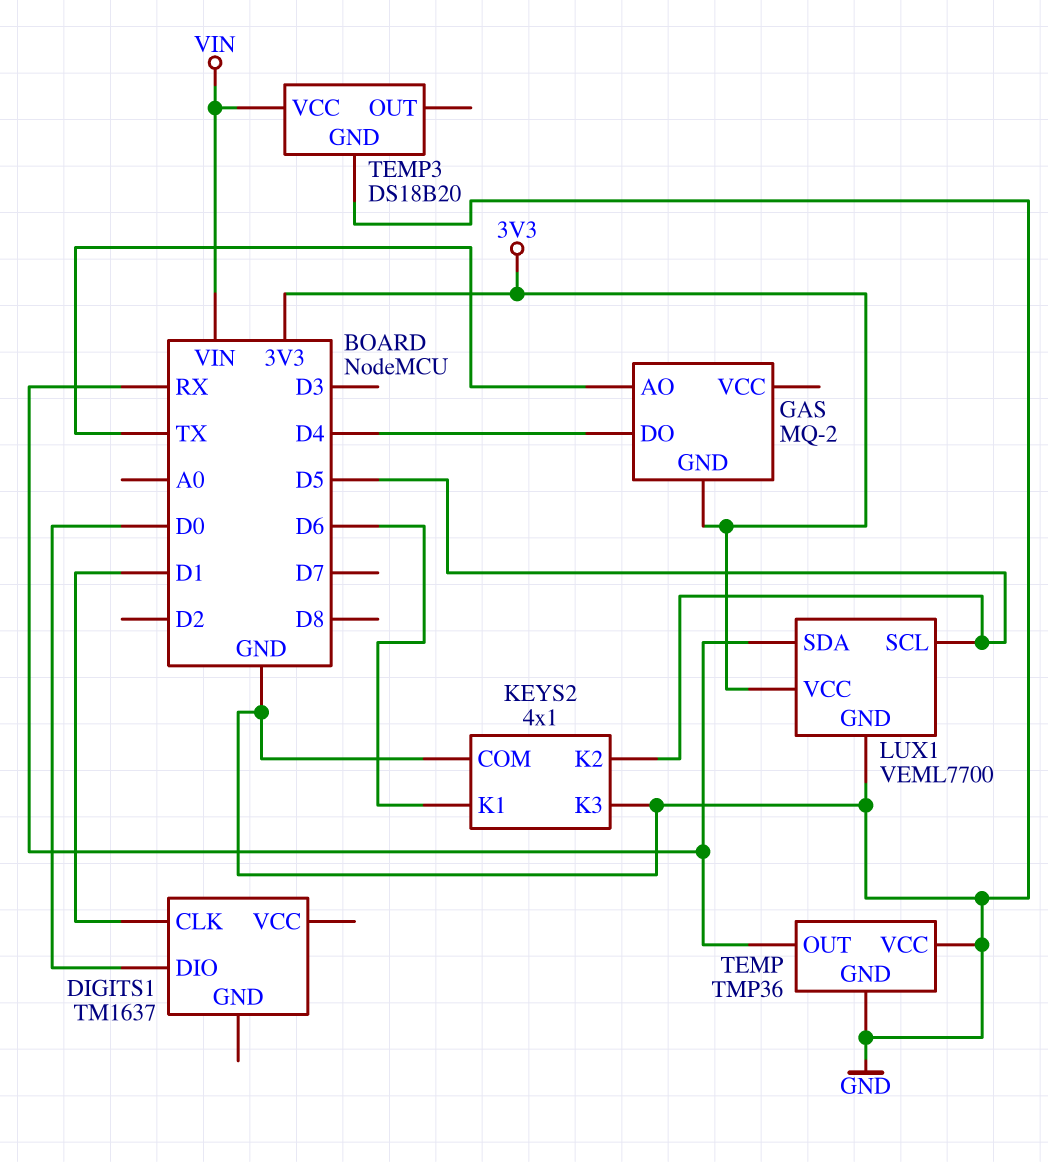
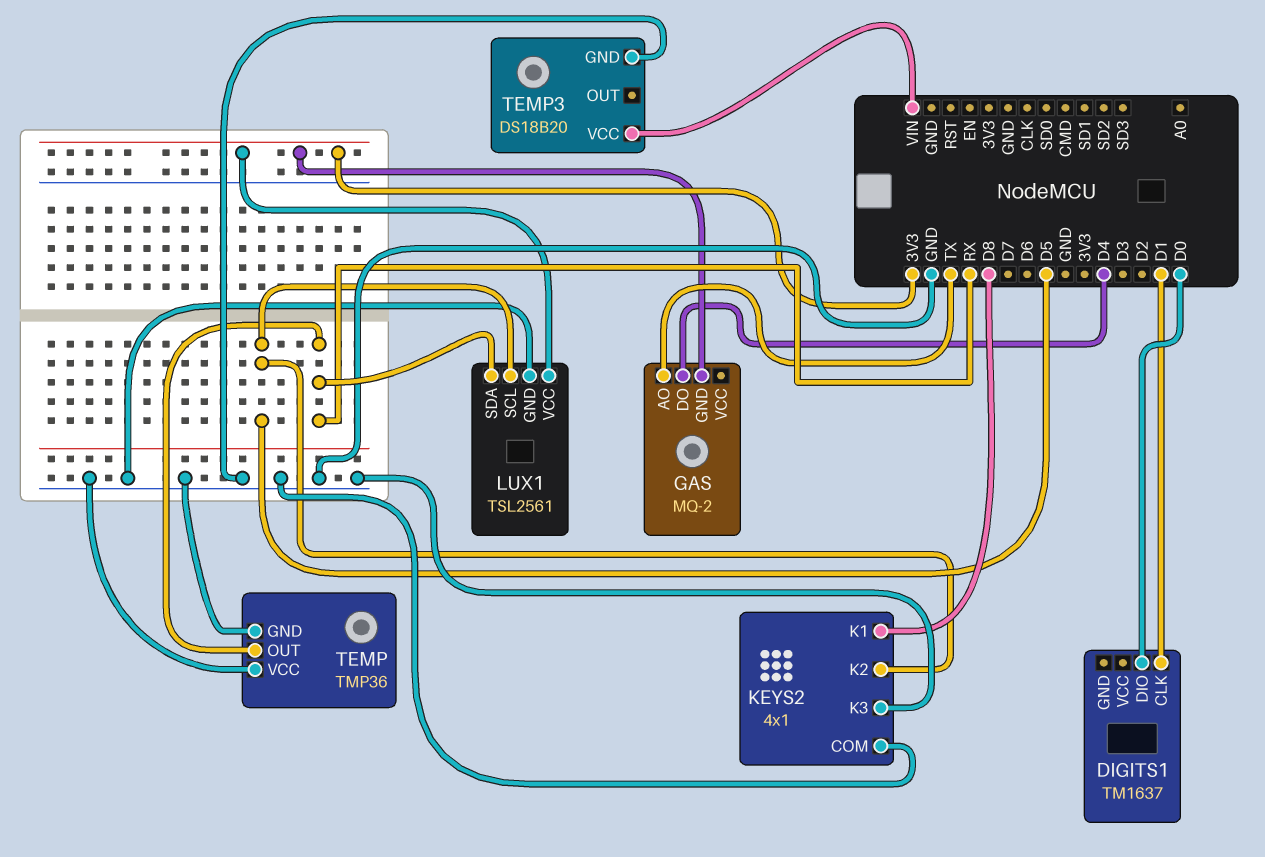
KEYS2 pin K1: D6 -> D8
LUX1: VEML7700 -> TSL2561

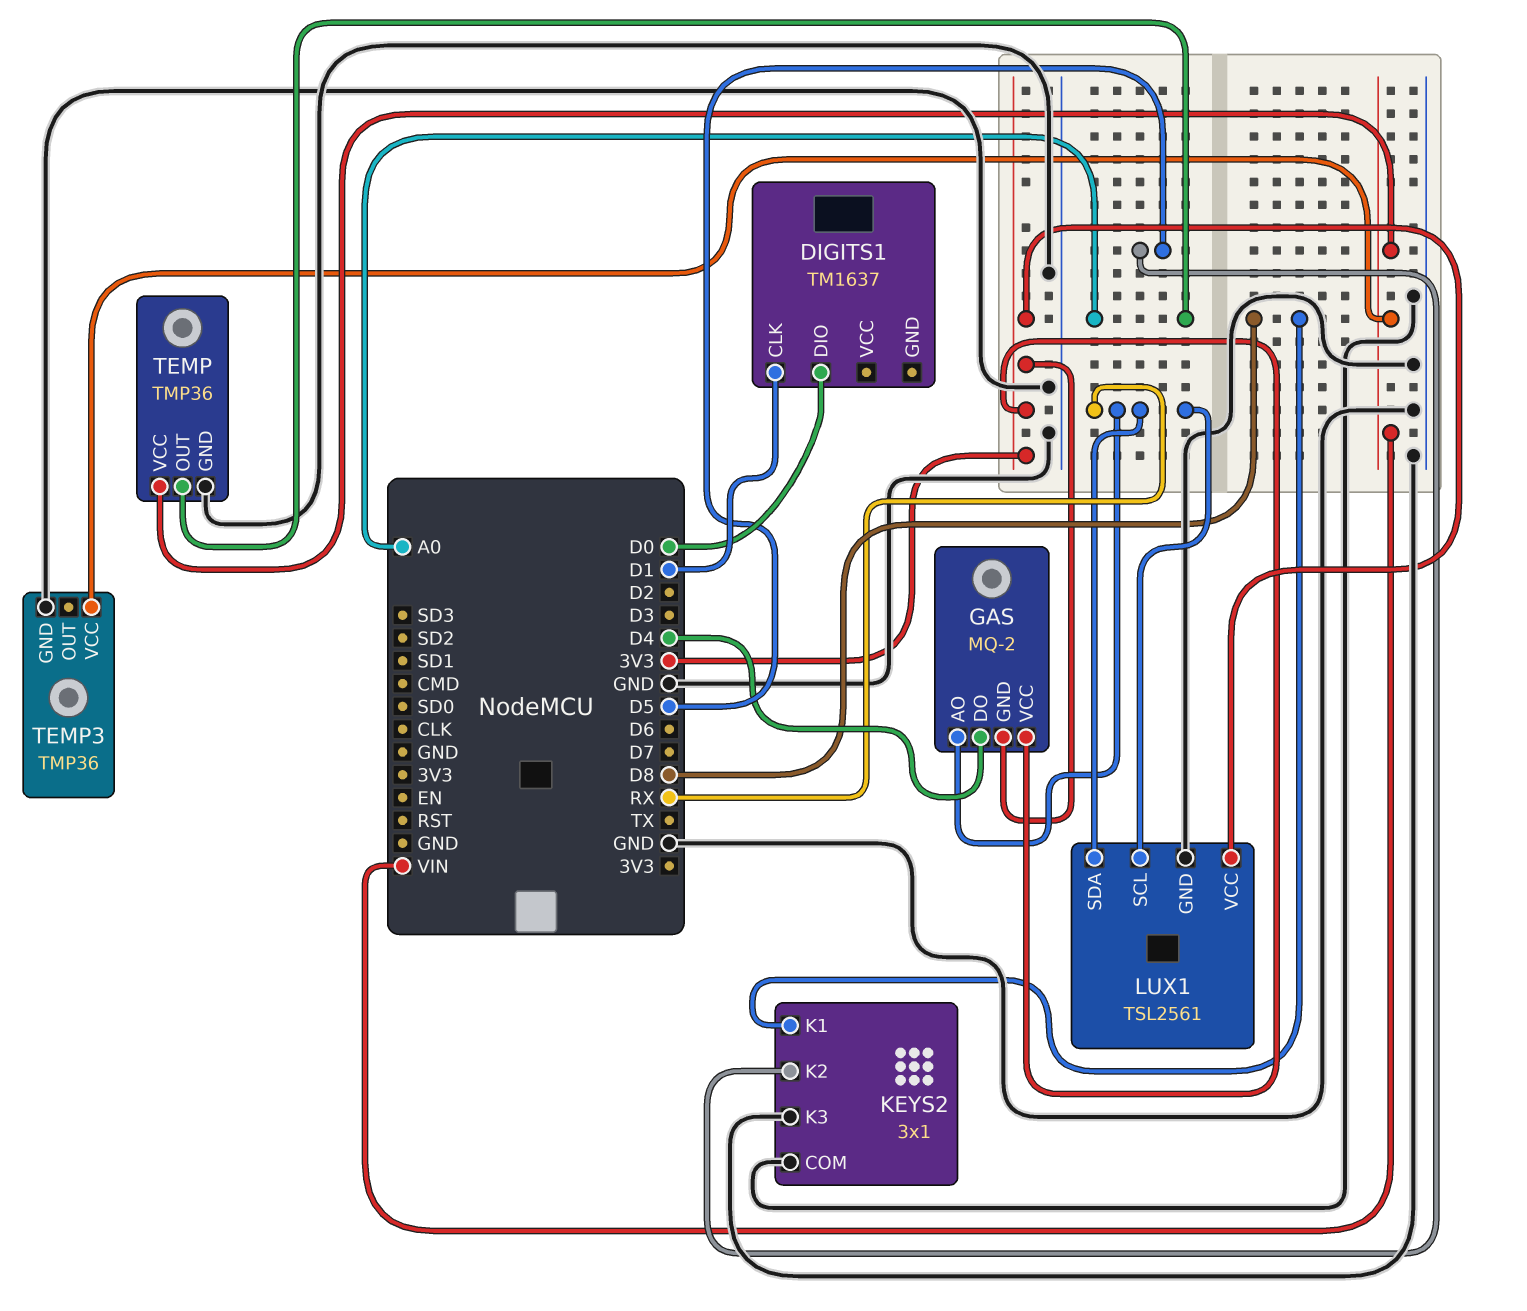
GAS pin AO: TX -> RX
GAS pin VCC: none -> 3V3
KEYS2: 4x1 -> 3x1
LUX1 pin SCL: D5 -> RX
TEMP pin OUT: RX -> A0
TEMP pin VCC: GND -> VIN
TEMP3: DS18B20 -> TMP36

